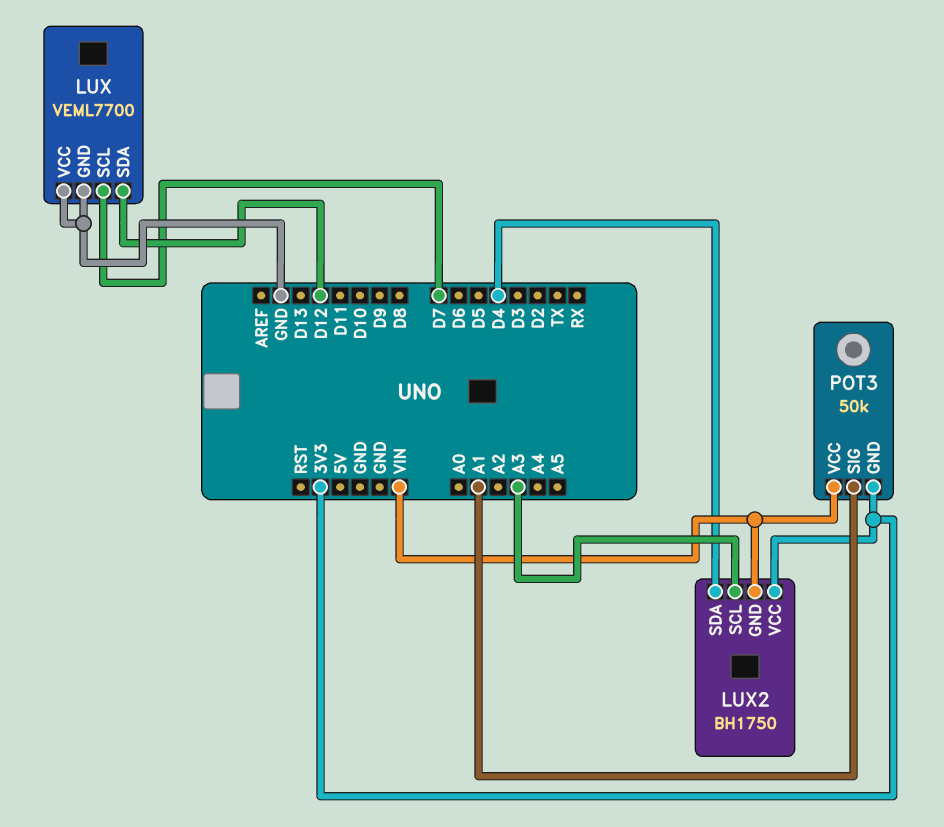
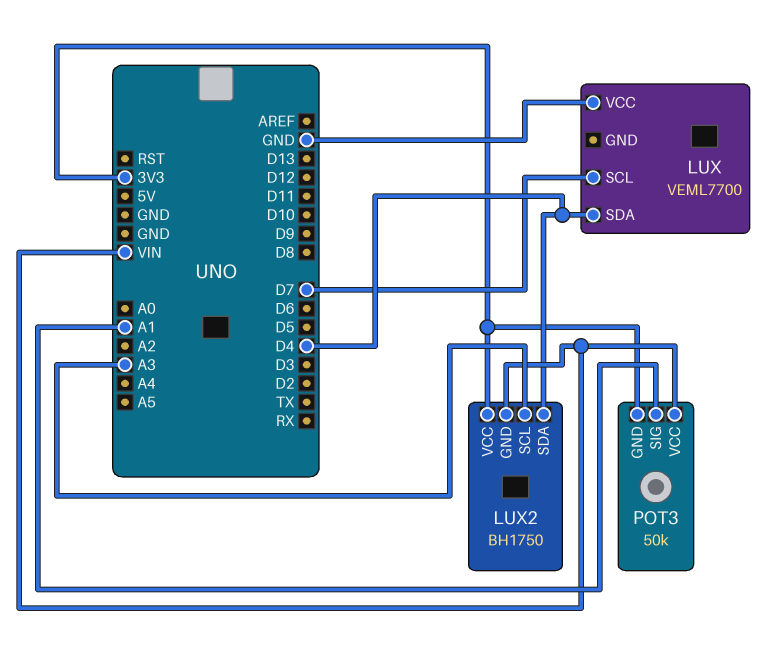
LUX pin GND: GND -> none
LUX pin SDA: D12 -> D4

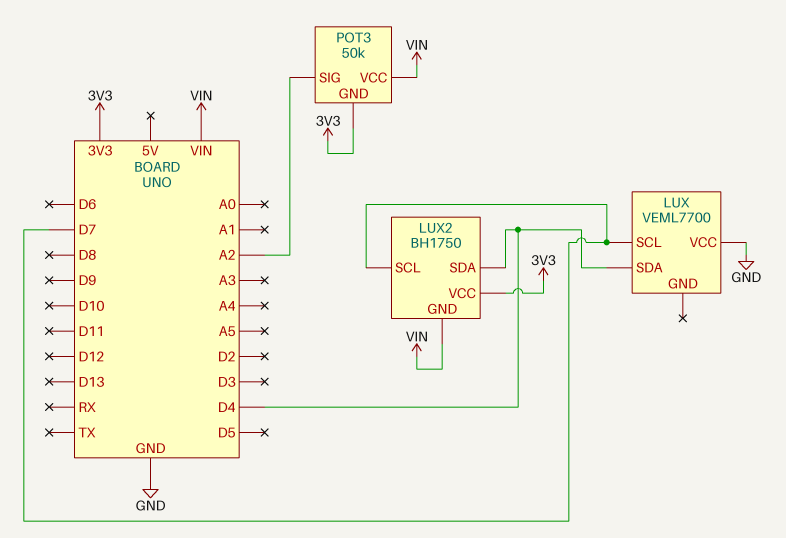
LUX2 pin SCL: A3 -> D7
POT3 pin SIG: A1 -> A2

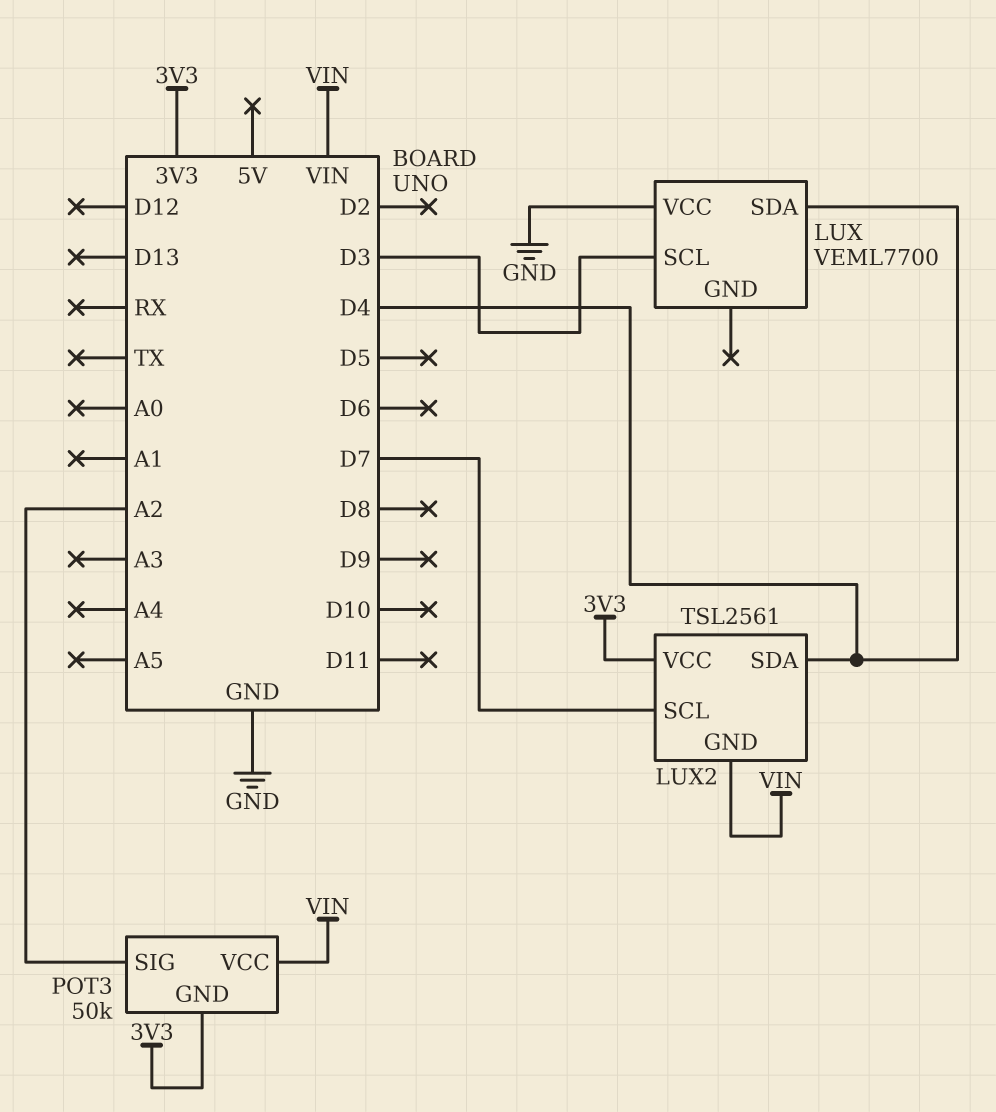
LUX pin SCL: D7 -> D3
LUX2: BH1750 -> TSL2561

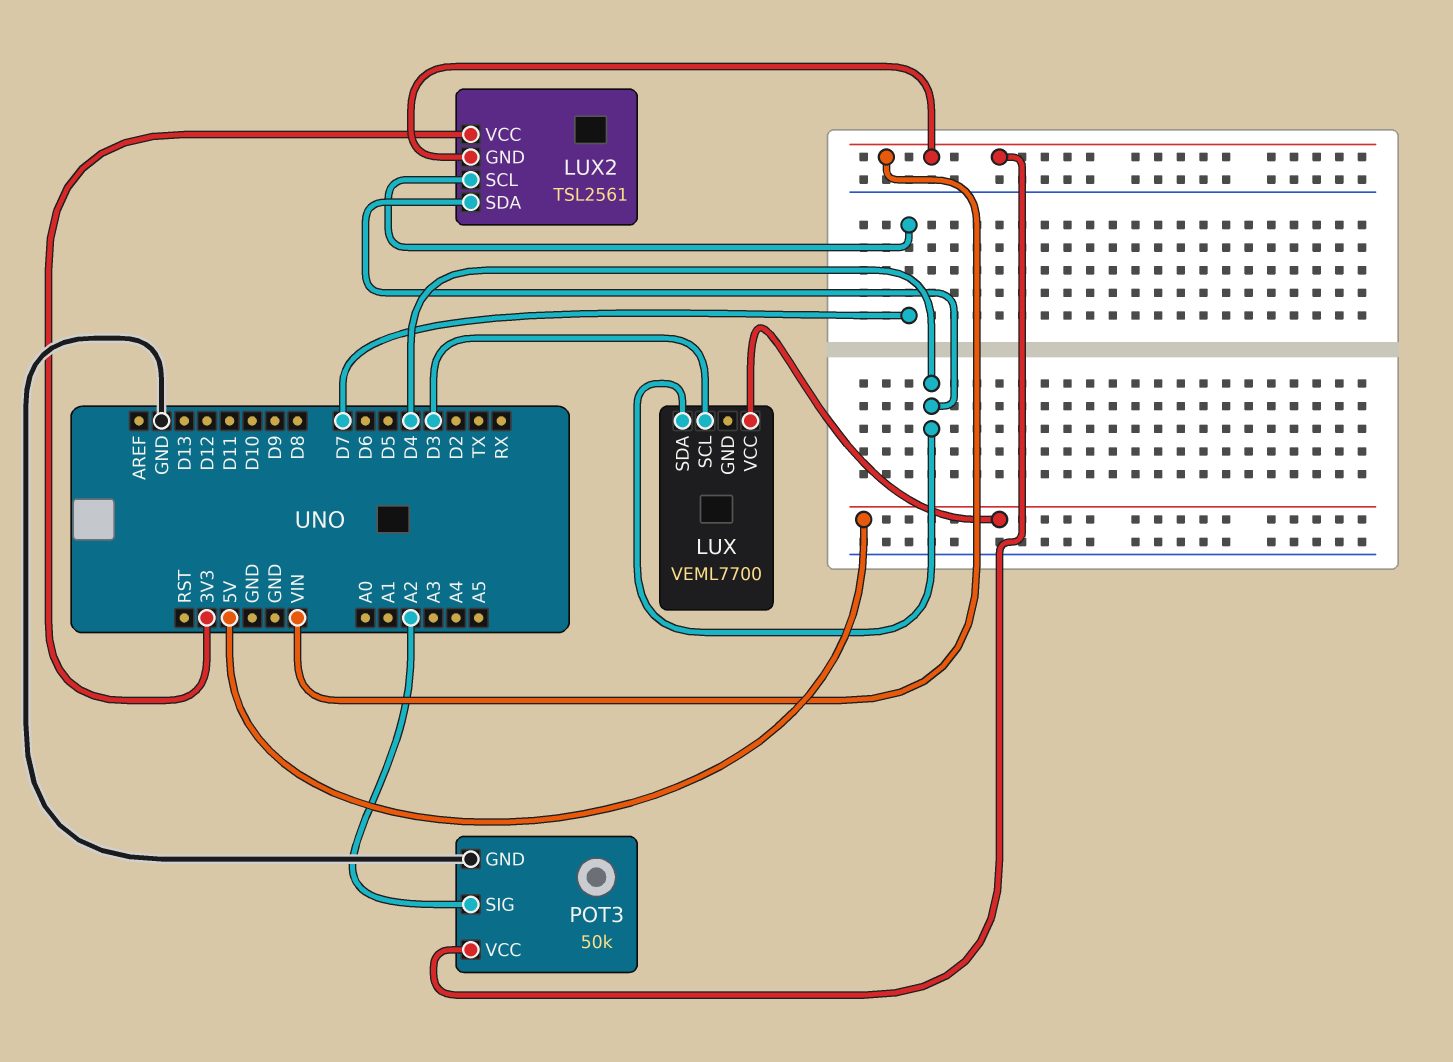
LUX pin VCC: GND -> 5V
POT3 pin GND: 3V3 -> GND

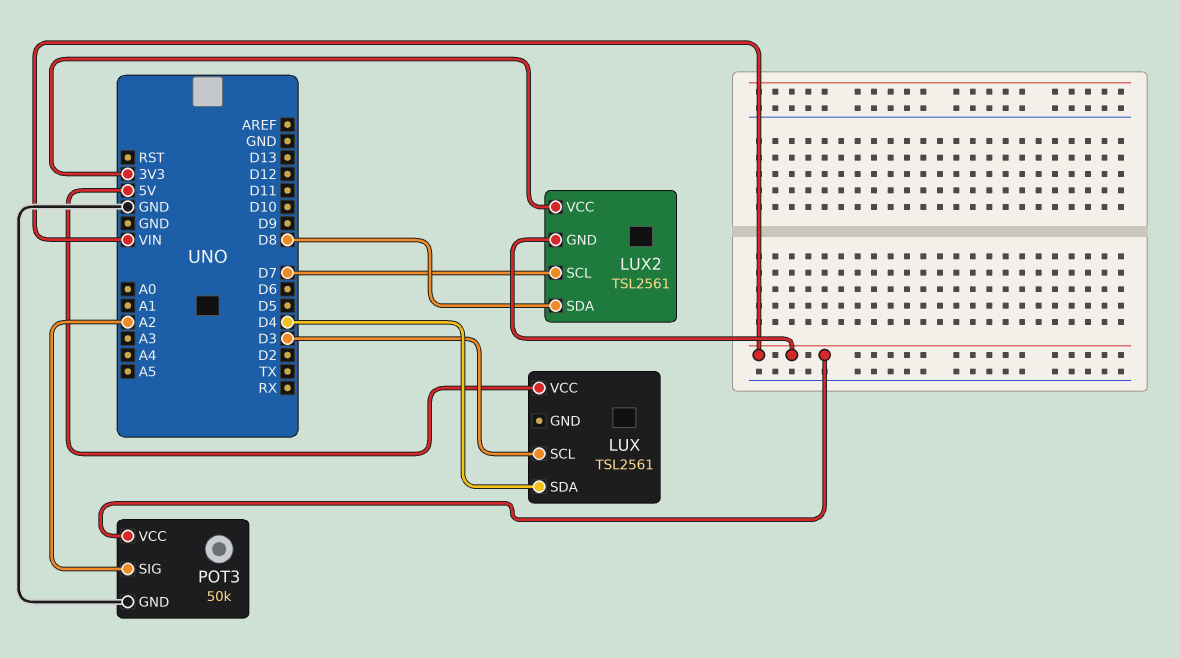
LUX: VEML7700 -> TSL2561
LUX2 pin SDA: D4 -> D8

